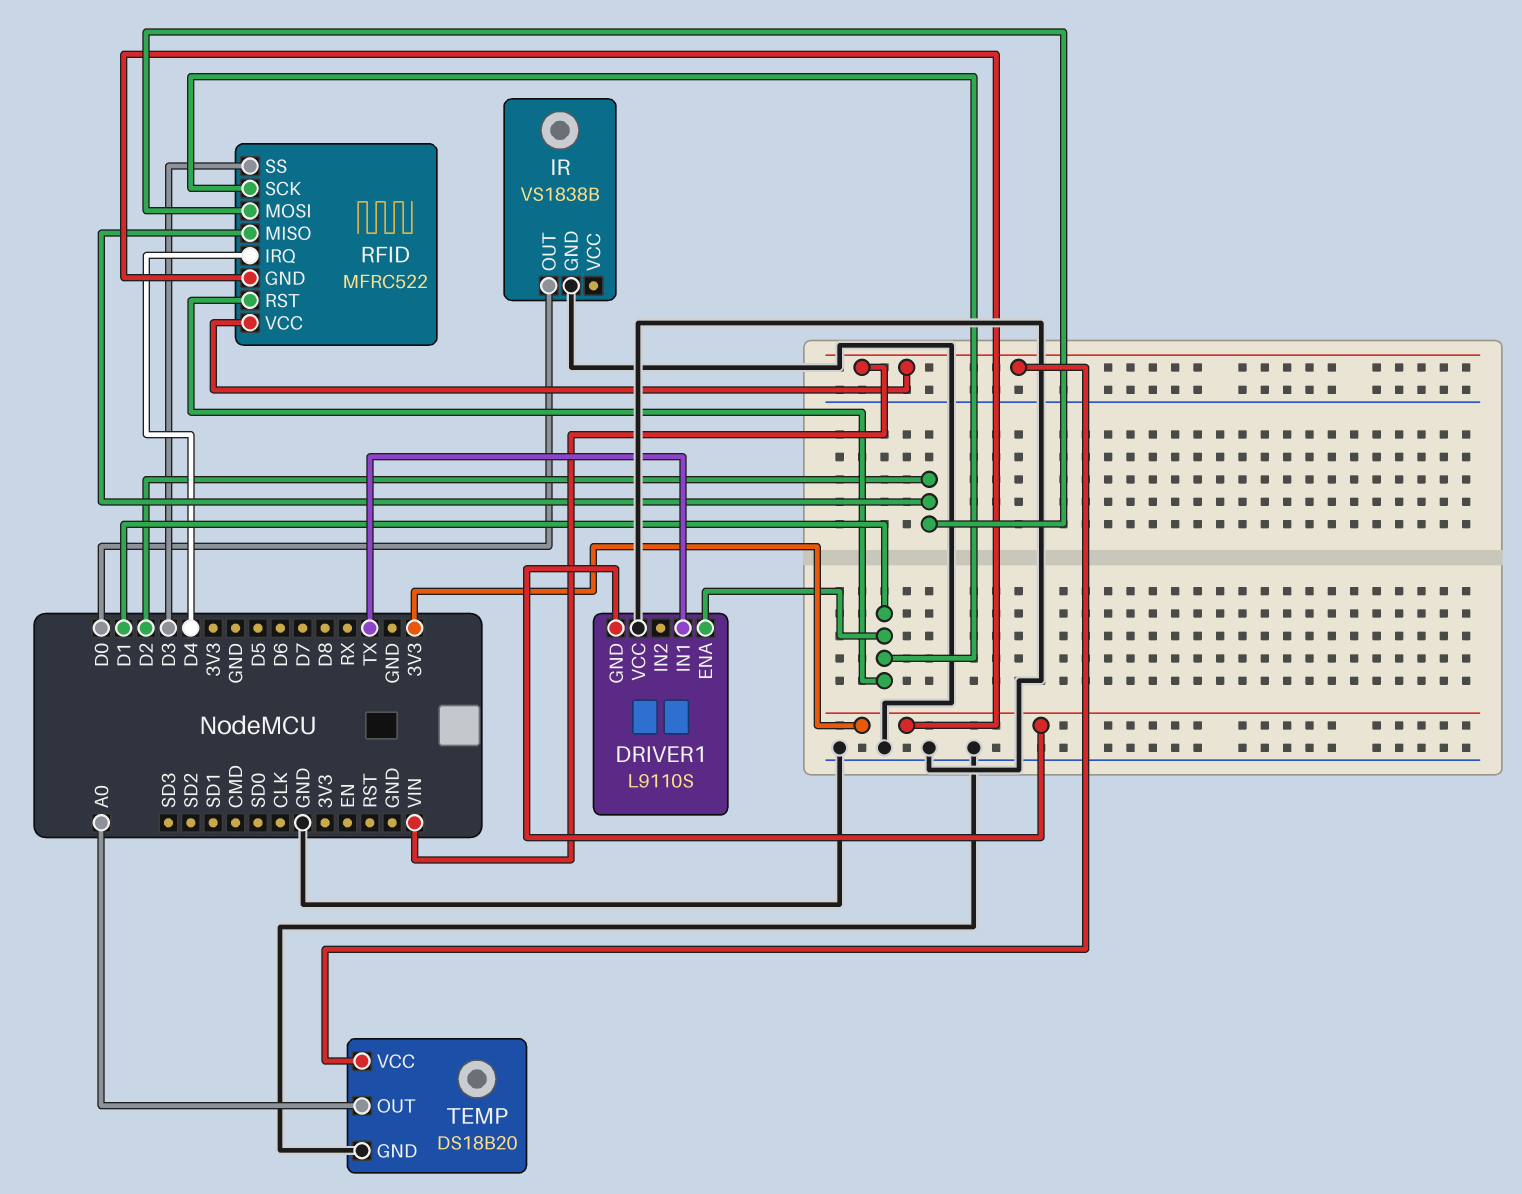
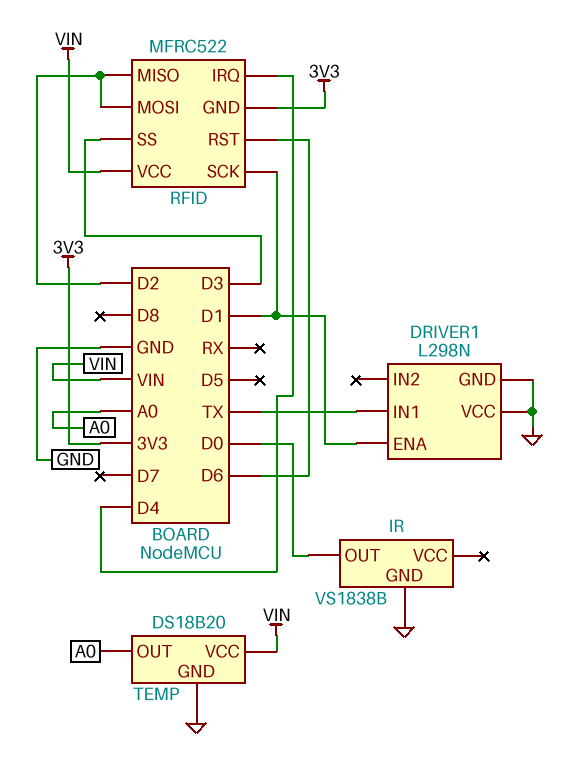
DRIVER1: L9110S -> L298N
DRIVER1 pin GND: 3V3 -> GND
RFID pin RST: D1 -> D6

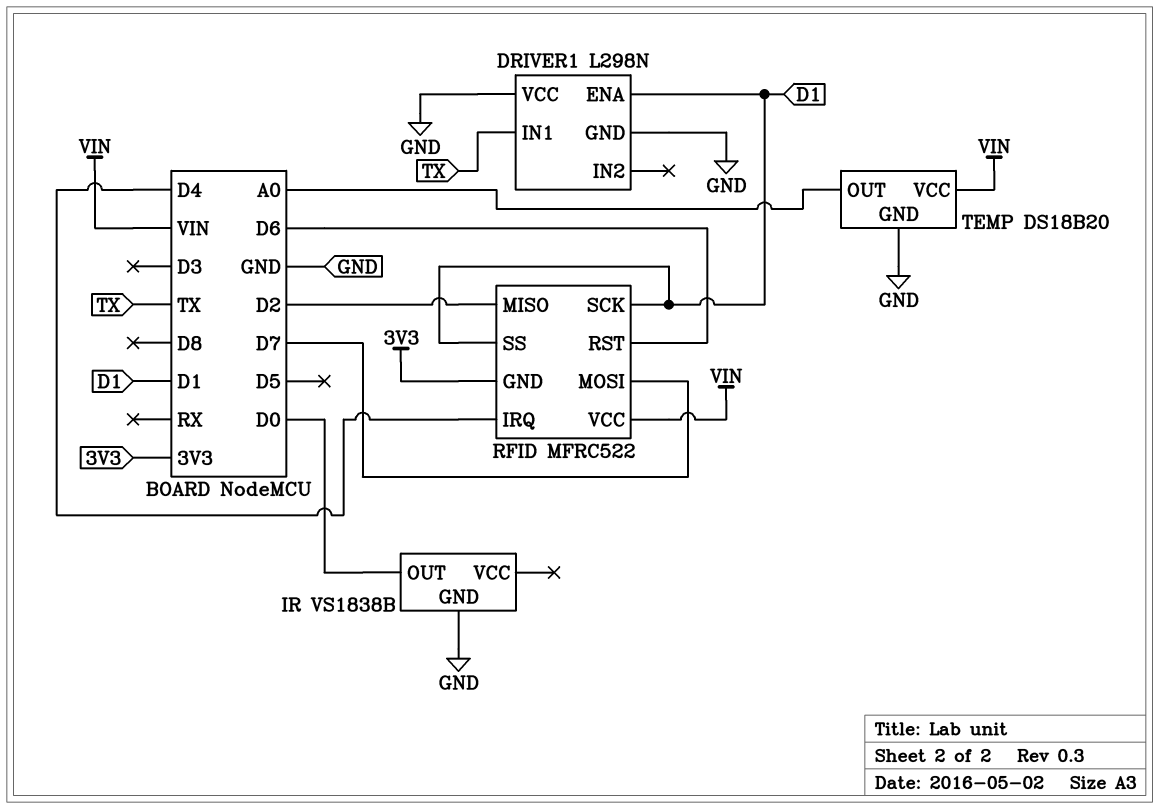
RFID pin MOSI: D2 -> D7
RFID pin SS: D3 -> D1

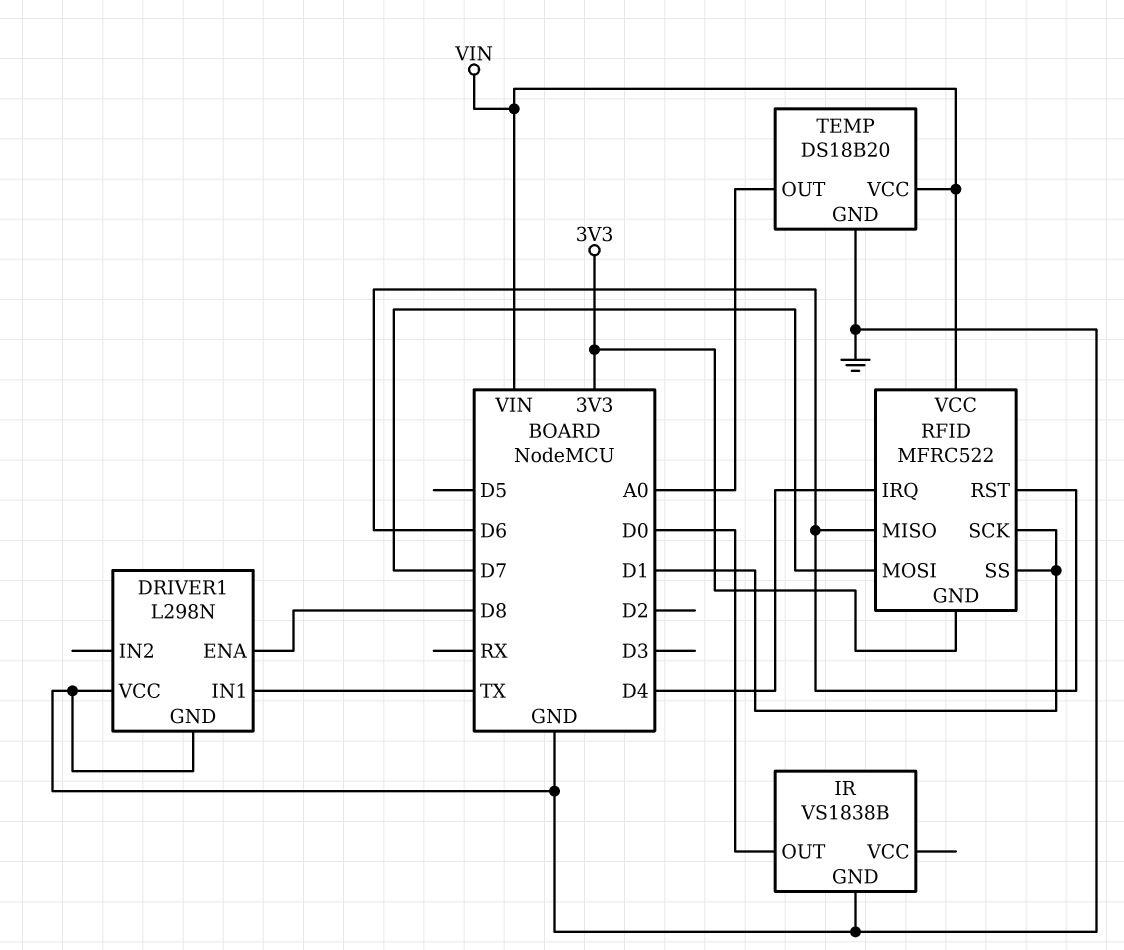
DRIVER1 pin ENA: D1 -> D8
RFID pin MISO: D2 -> D6

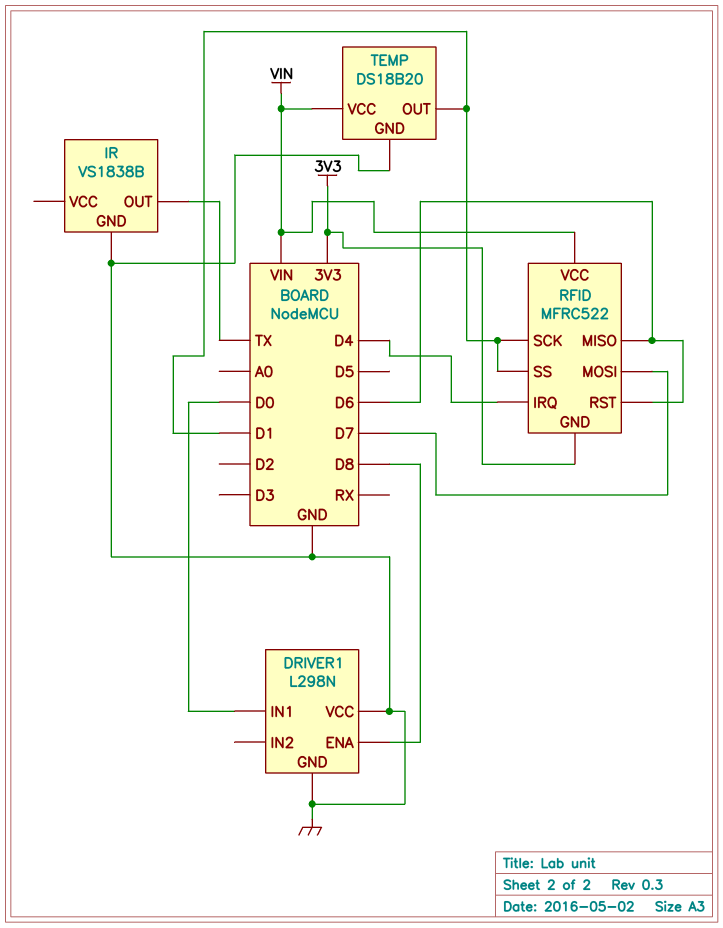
DRIVER1 pin IN1: TX -> D0
IR pin OUT: D0 -> TX
TEMP pin OUT: A0 -> D1

